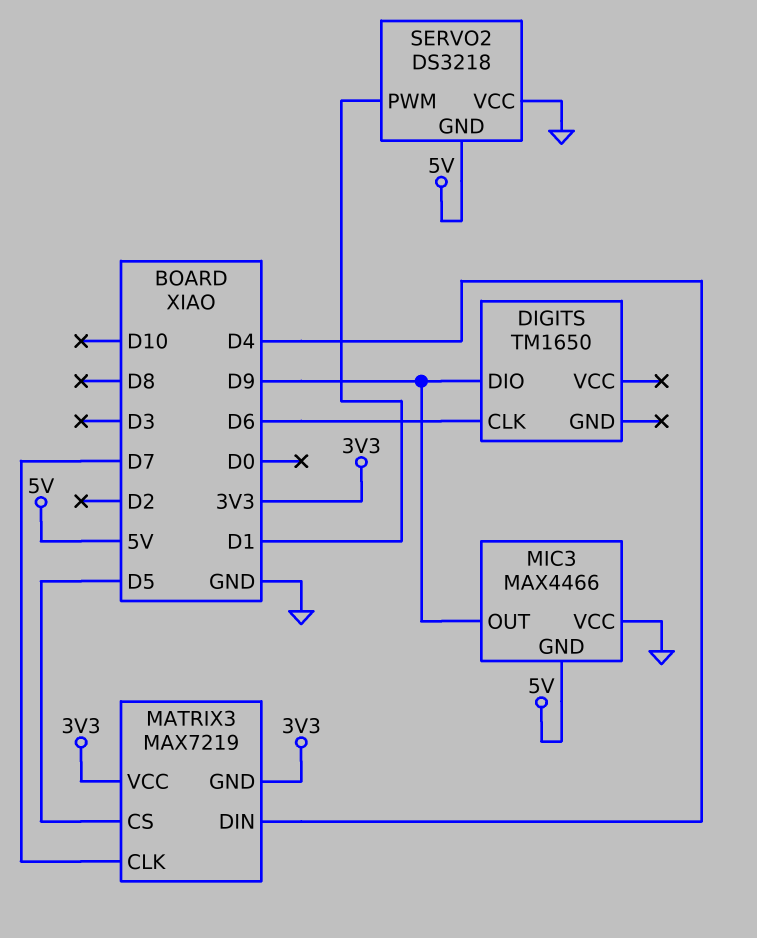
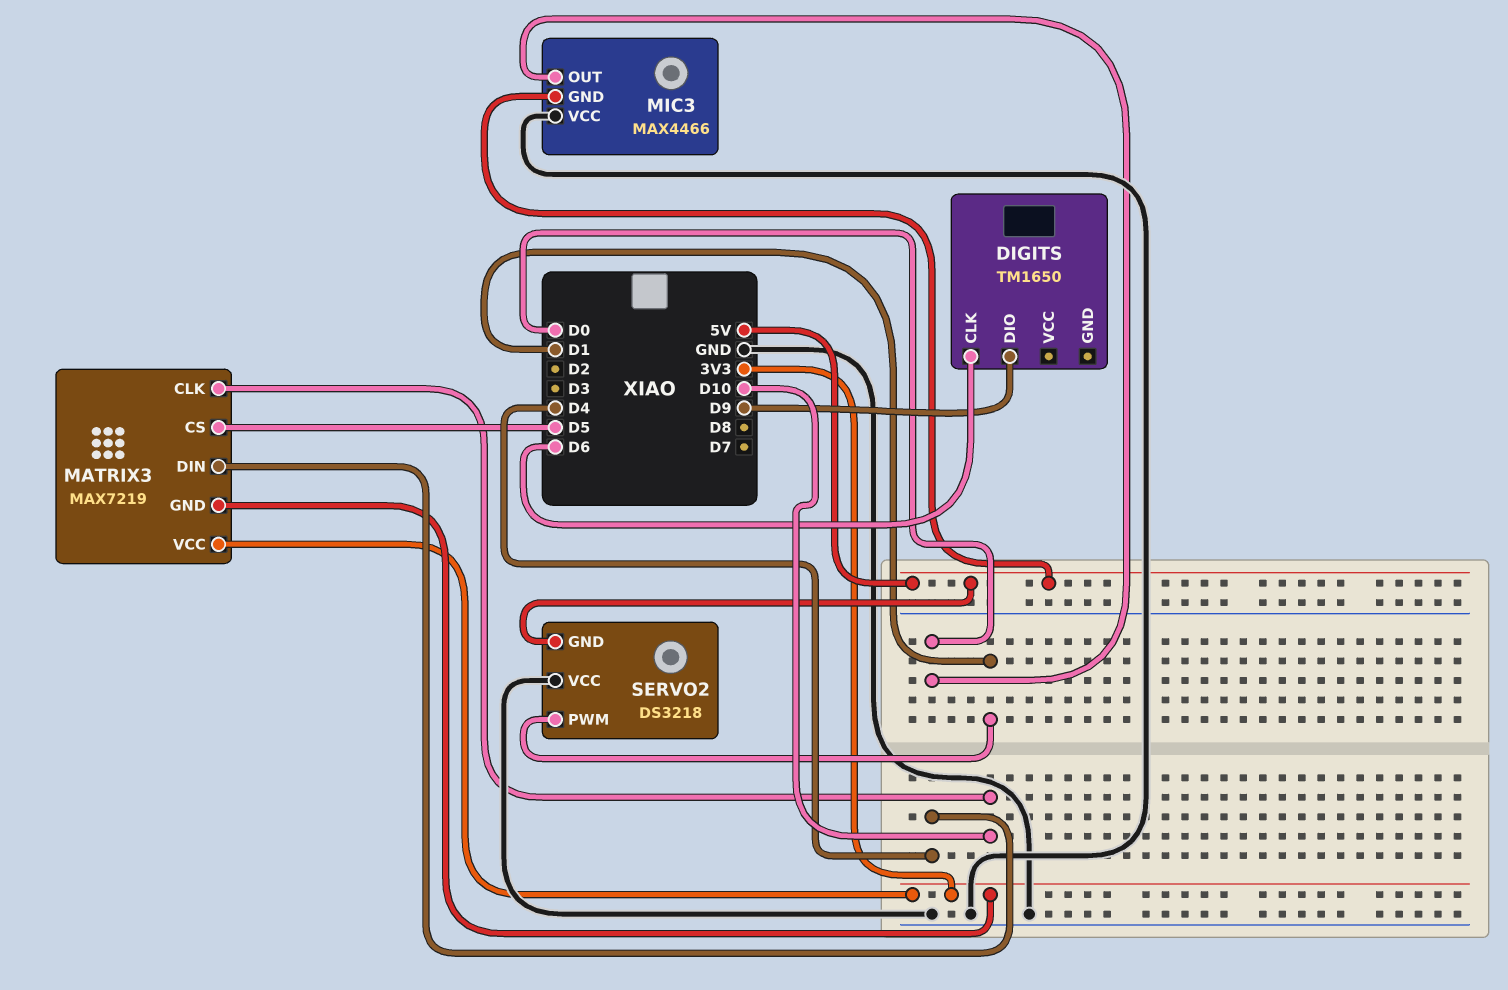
MATRIX3 pin CLK: D7 -> D10
MIC3 pin OUT: D9 -> D0

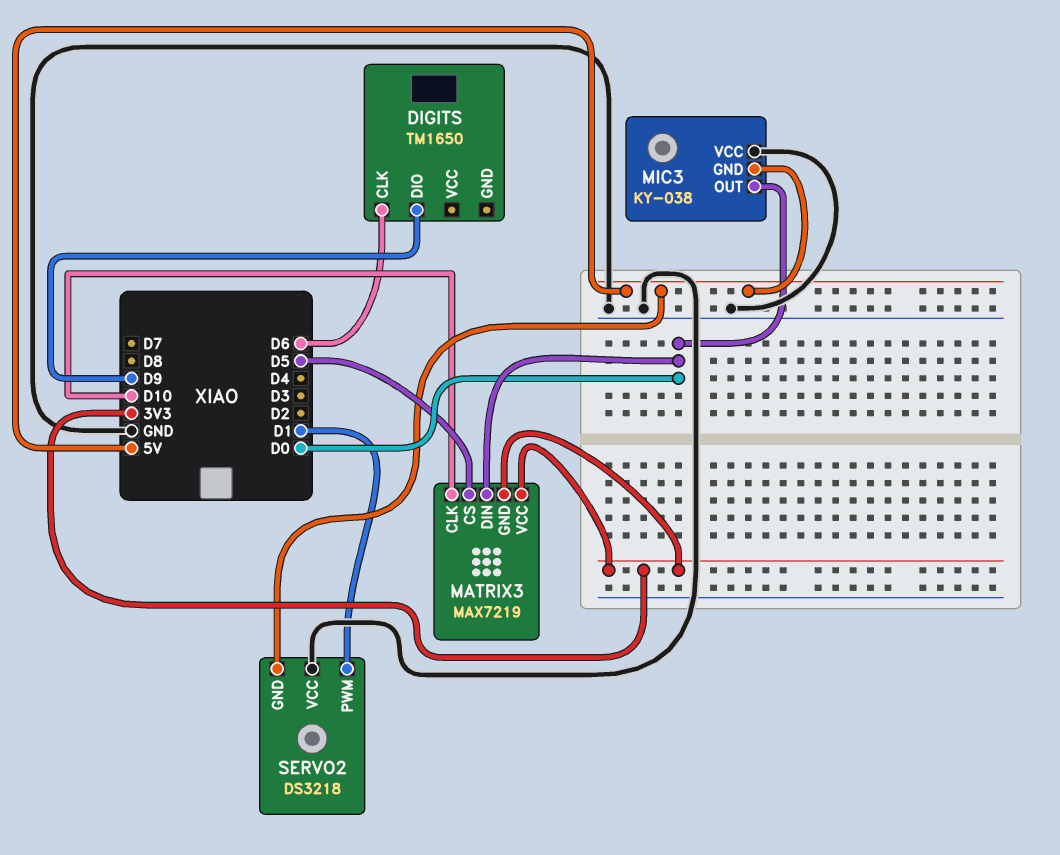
MATRIX3 pin DIN: D4 -> D0
MIC3: MAX4466 -> KY-038

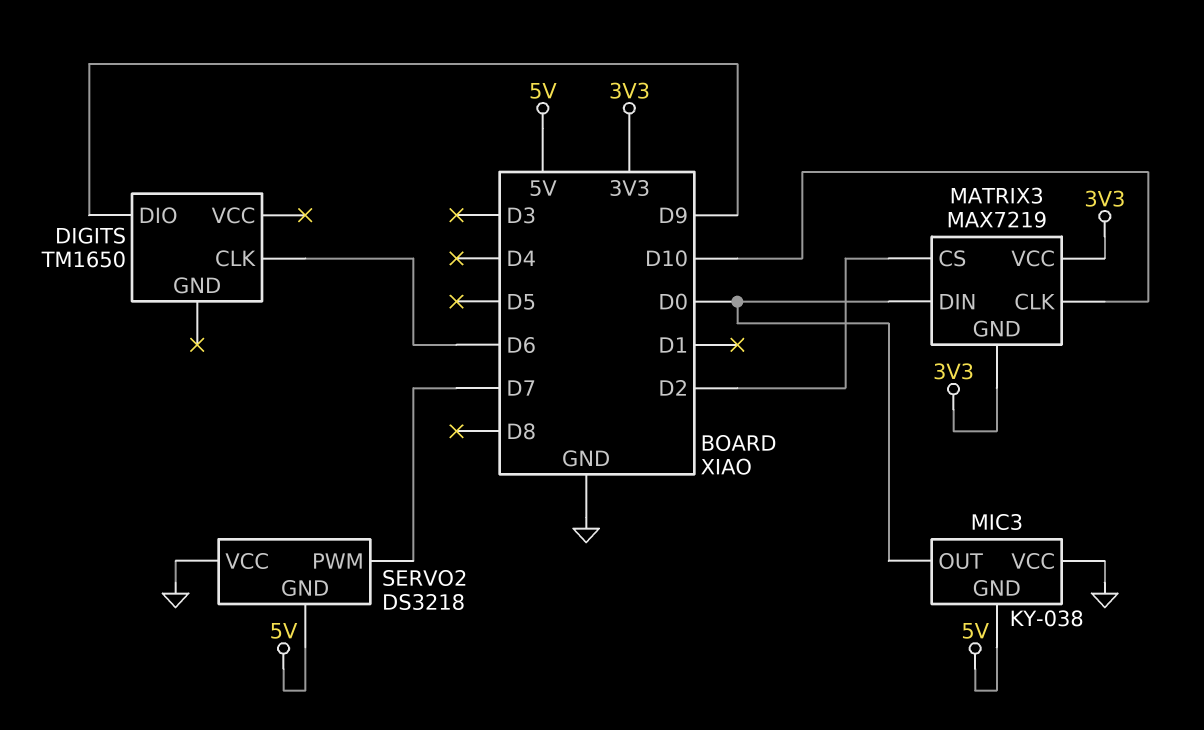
MATRIX3 pin CS: D5 -> D2
SERVO2 pin PWM: D1 -> D7

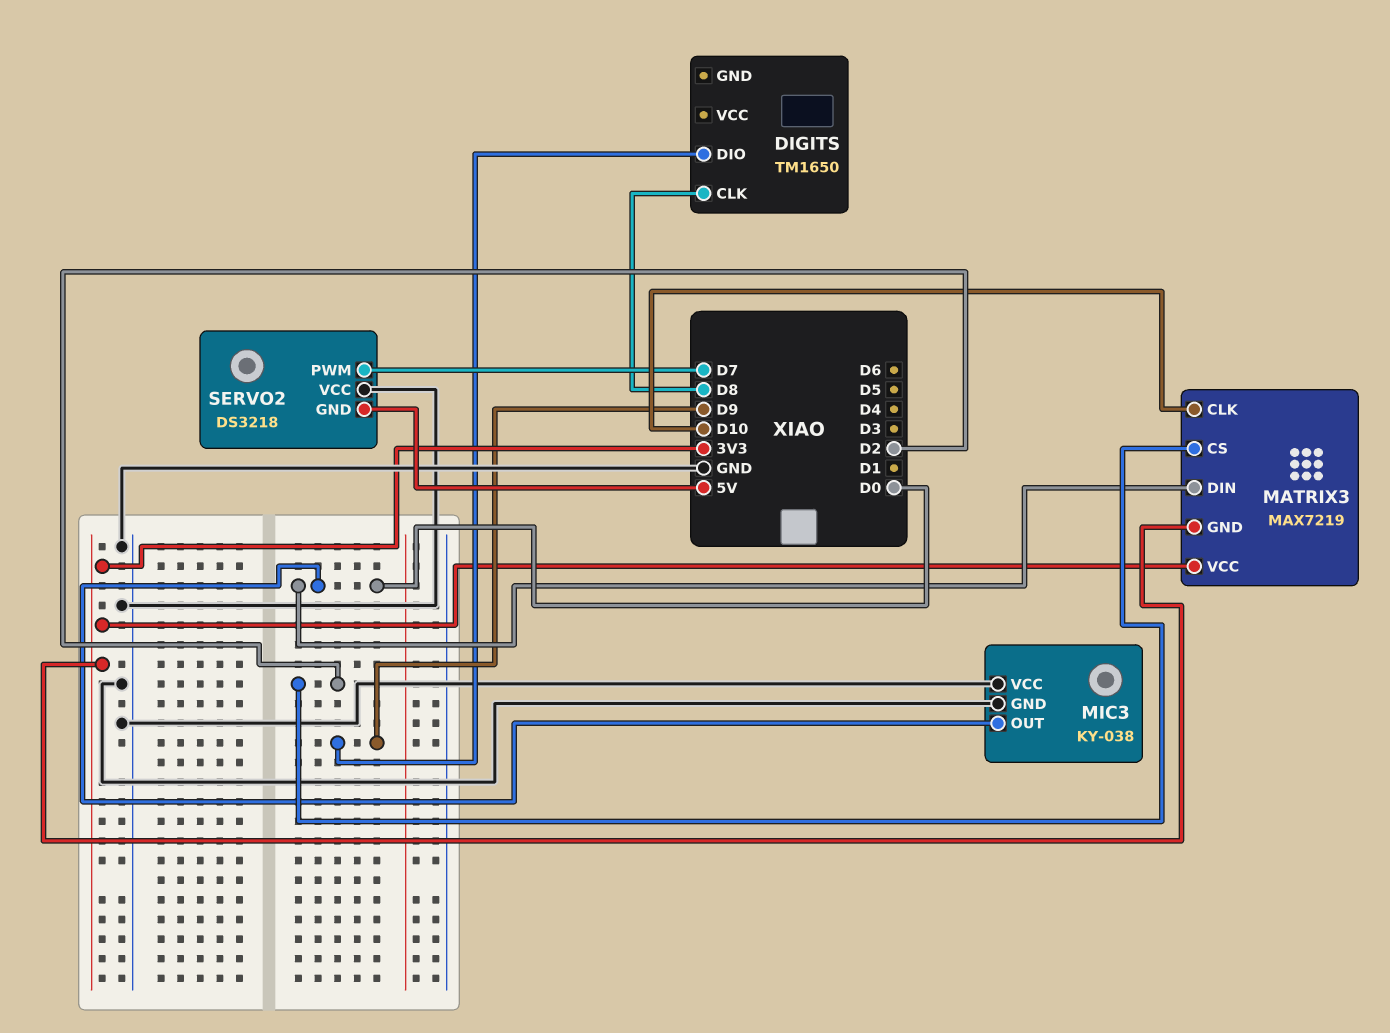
DIGITS pin CLK: D6 -> D8
MIC3 pin GND: 5V -> GND

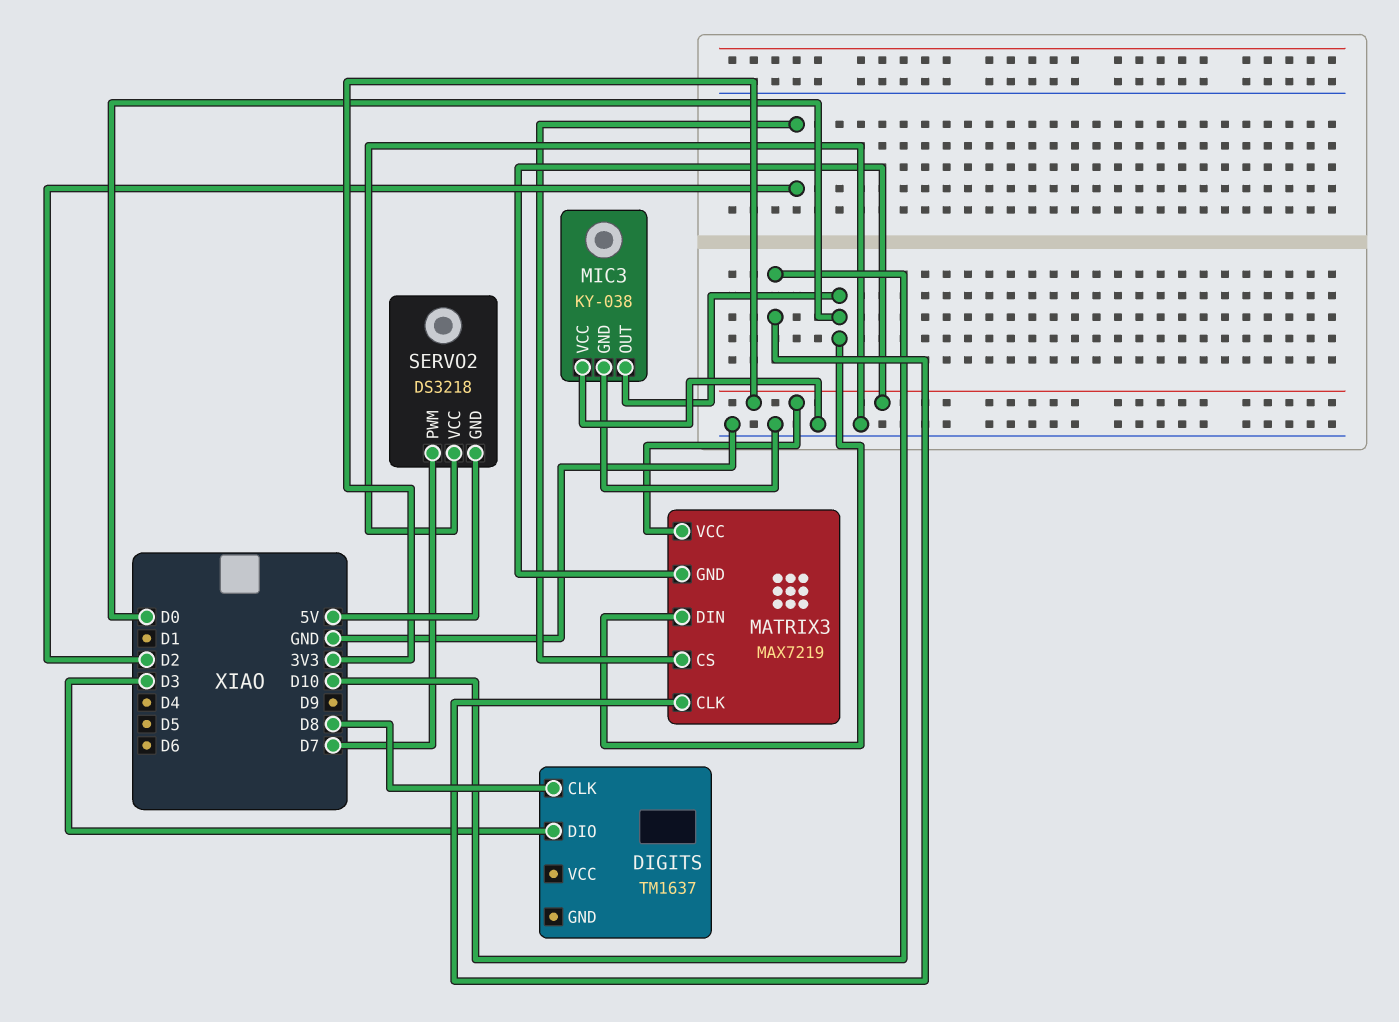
DIGITS: TM1650 -> TM1637
DIGITS pin DIO: D9 -> D3

